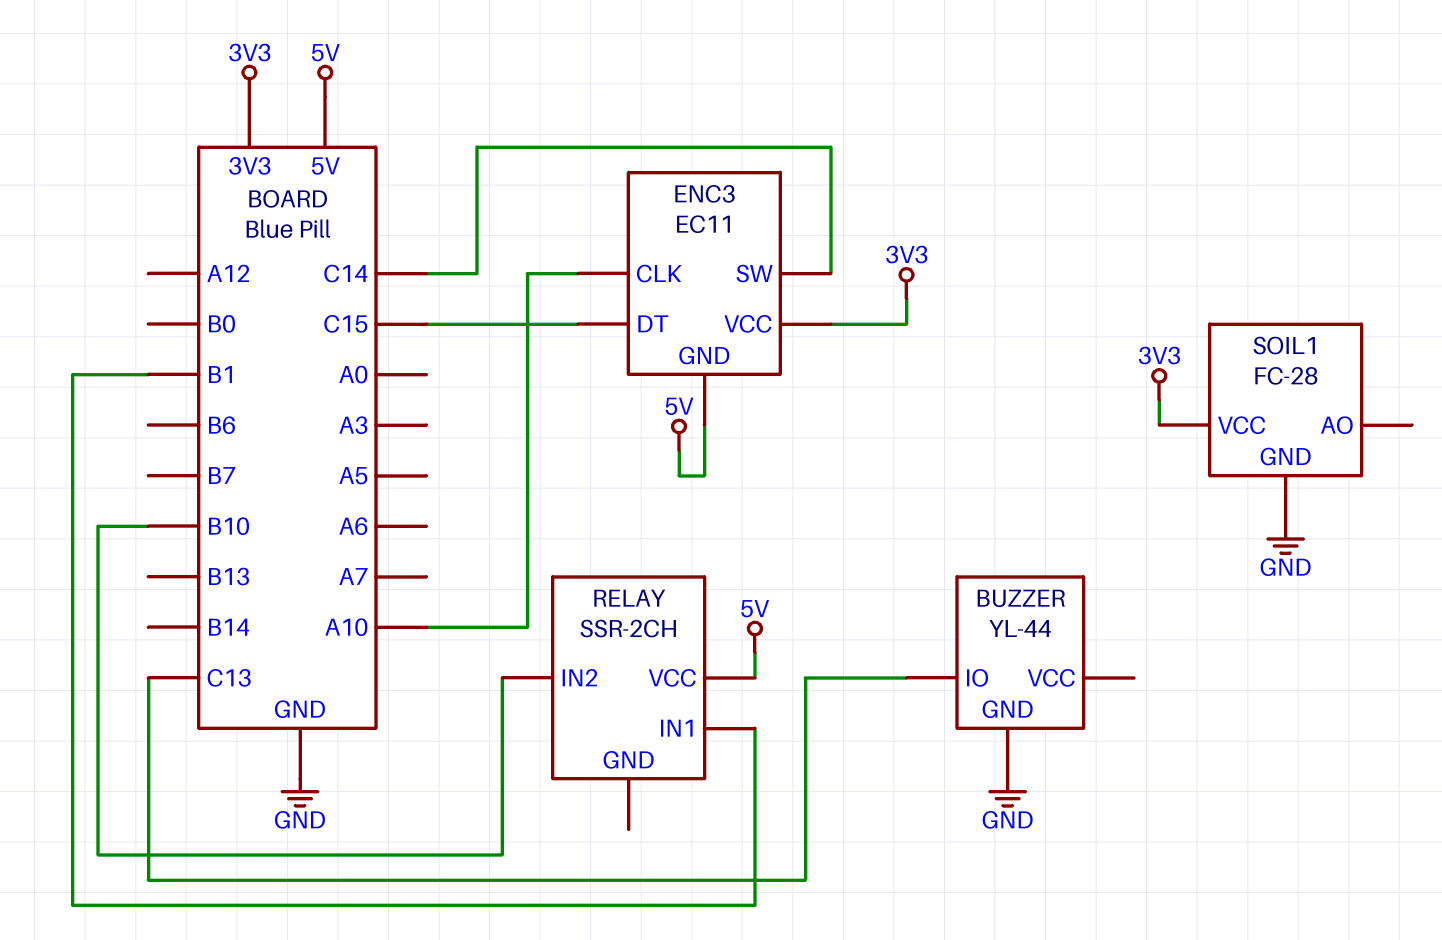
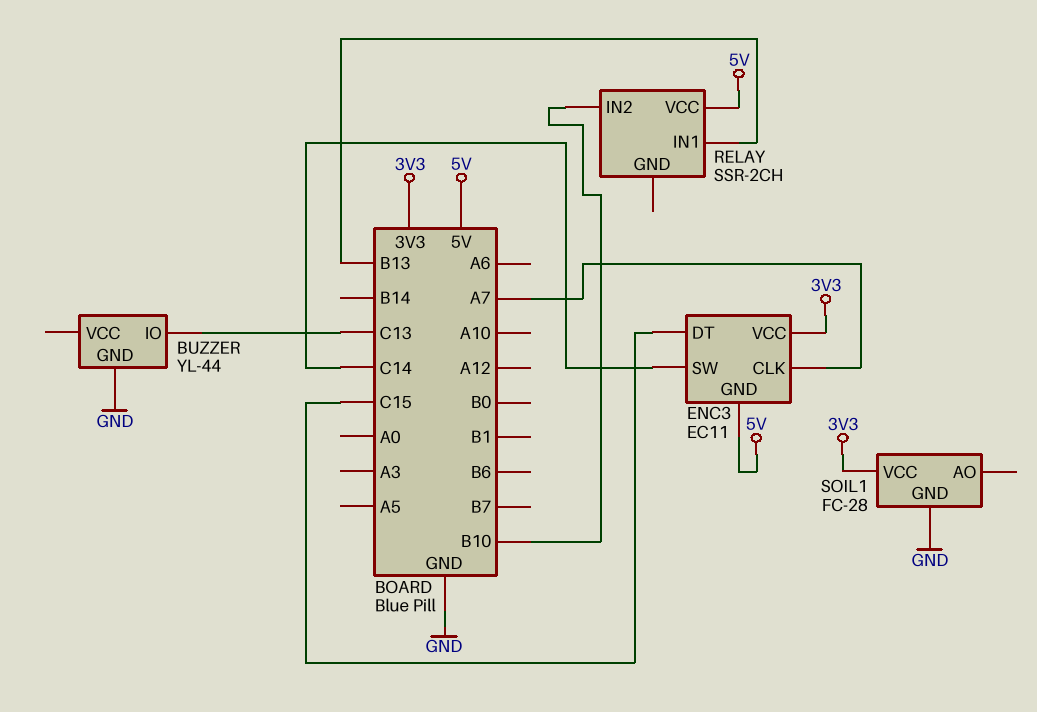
ENC3 pin CLK: A10 -> A7
RELAY pin IN1: B1 -> B13

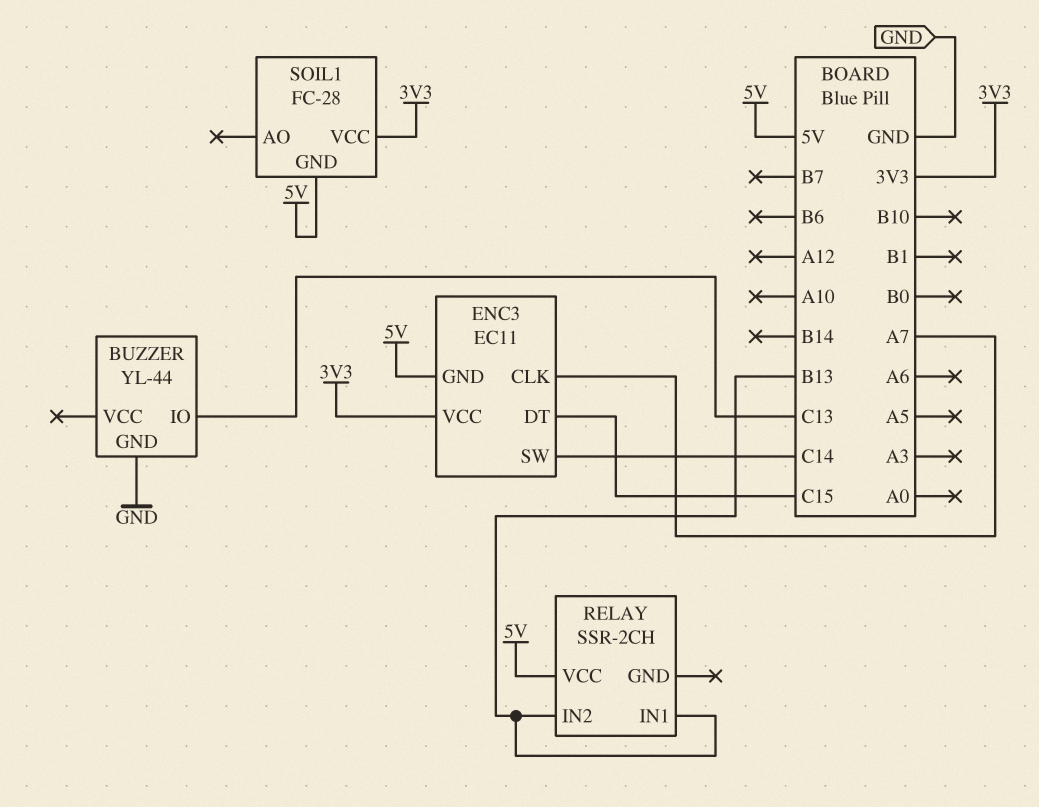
RELAY pin IN2: B10 -> B13
SOIL1 pin GND: GND -> 5V

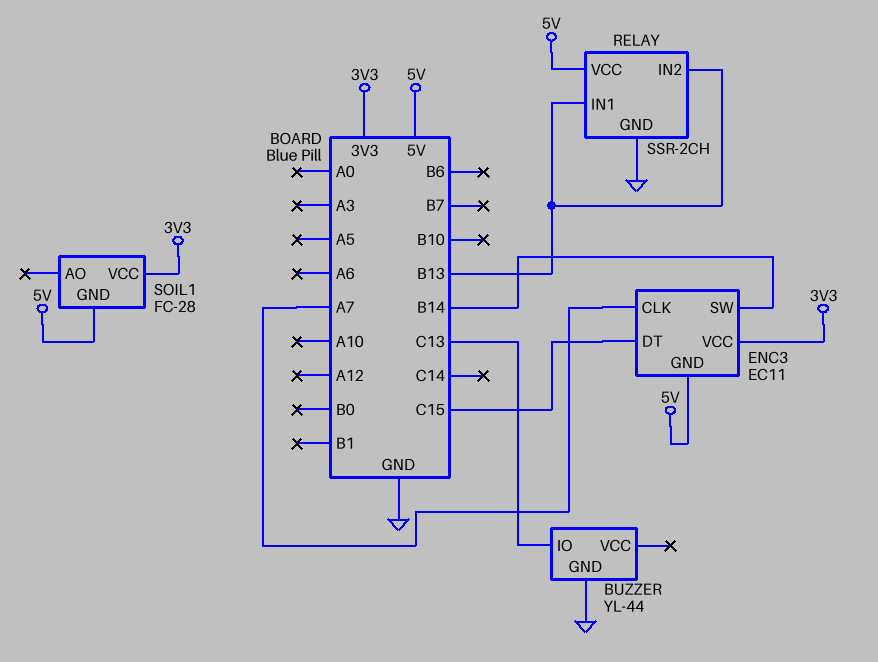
ENC3 pin SW: C14 -> B14
RELAY pin GND: none -> GND

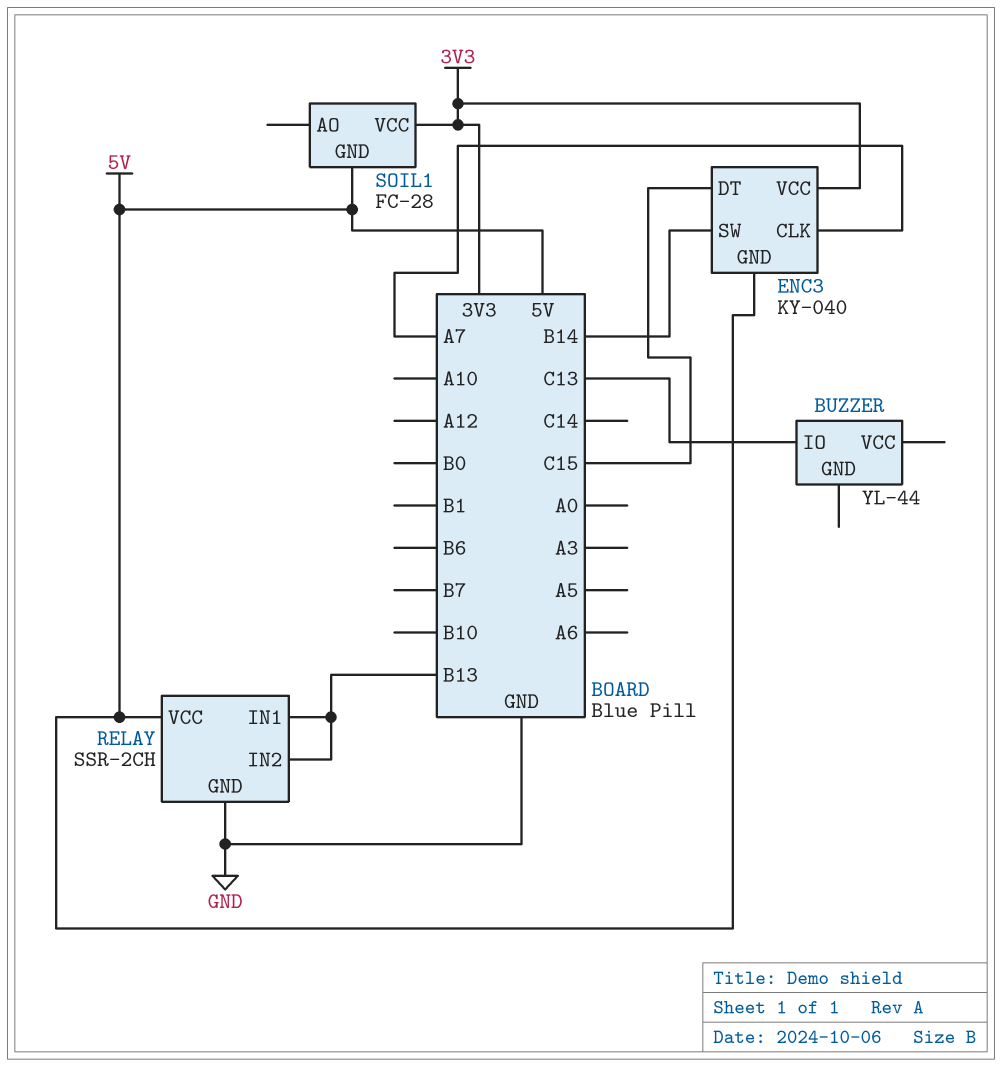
BUZZER pin GND: GND -> none
ENC3: EC11 -> KY-040

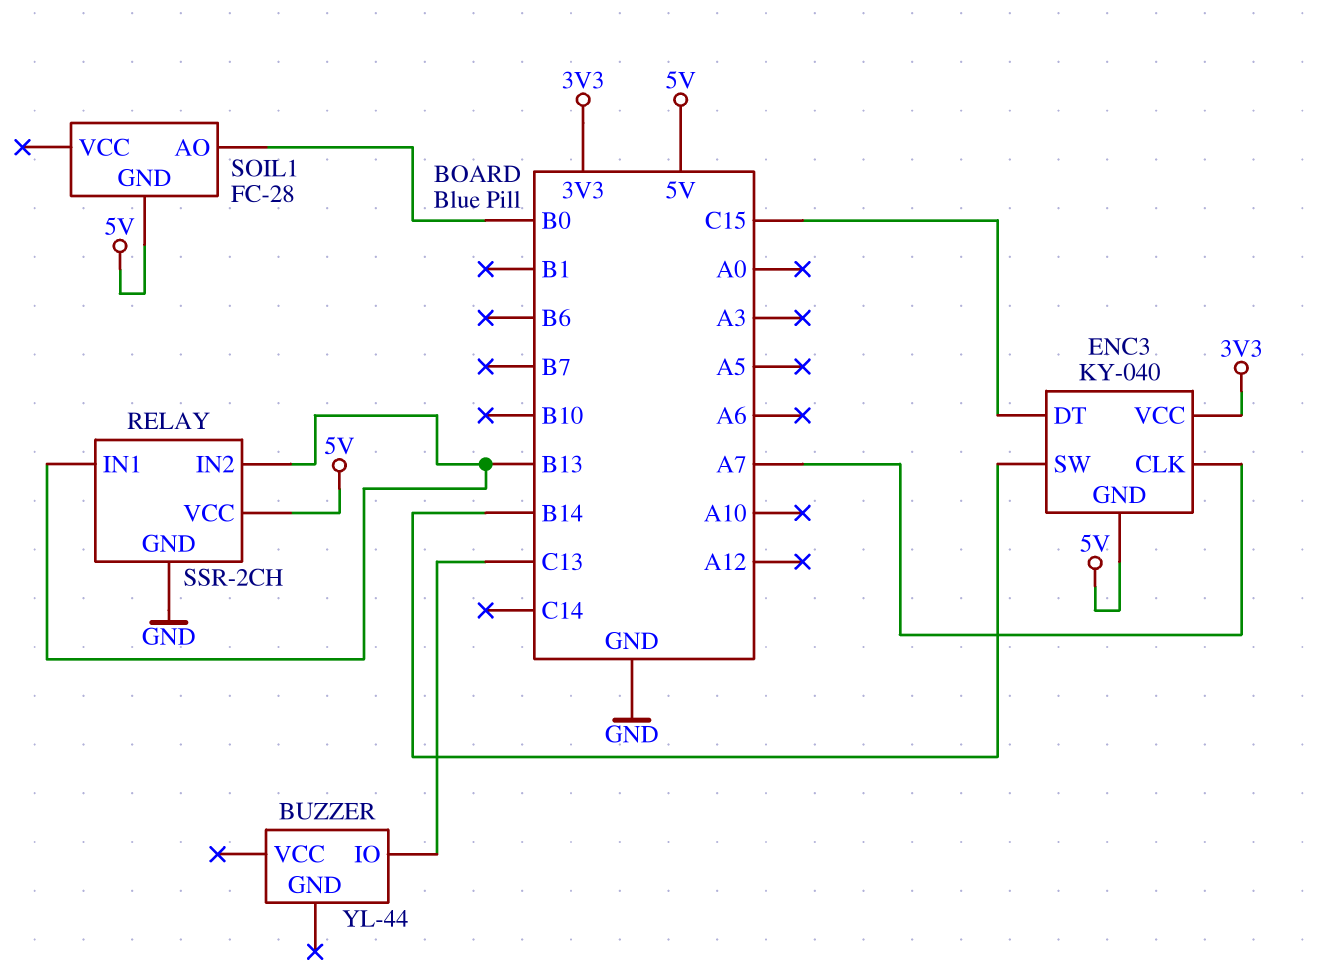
SOIL1 pin AO: none -> B0
SOIL1 pin VCC: 3V3 -> none

